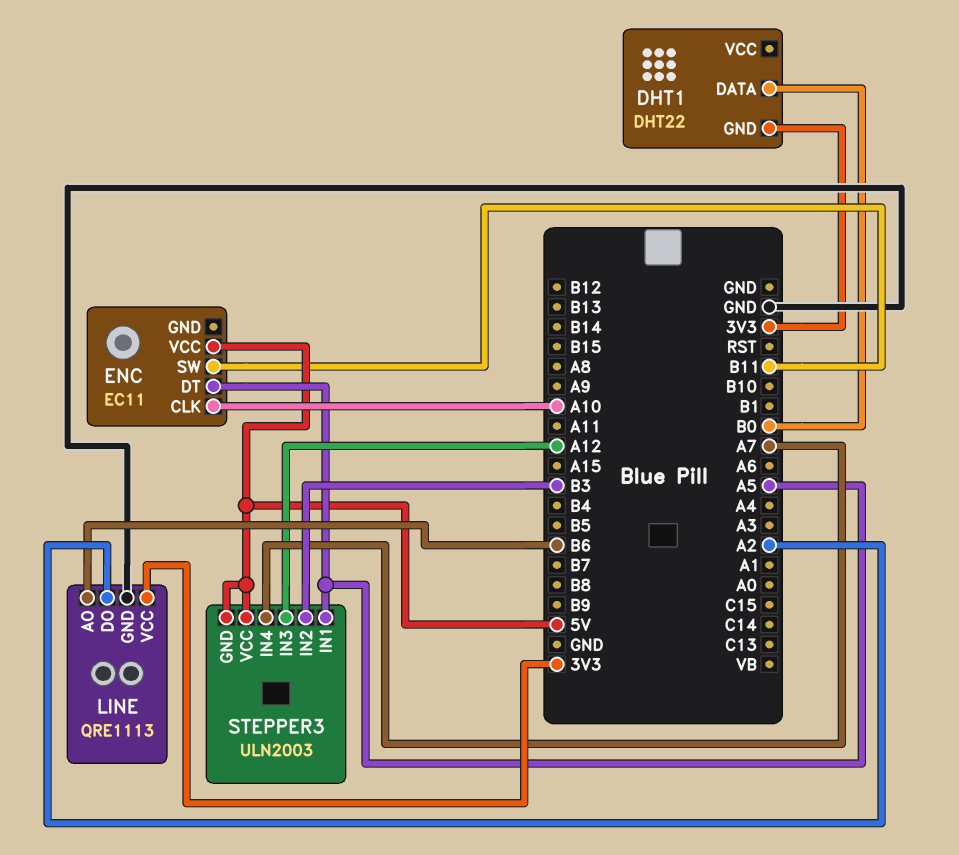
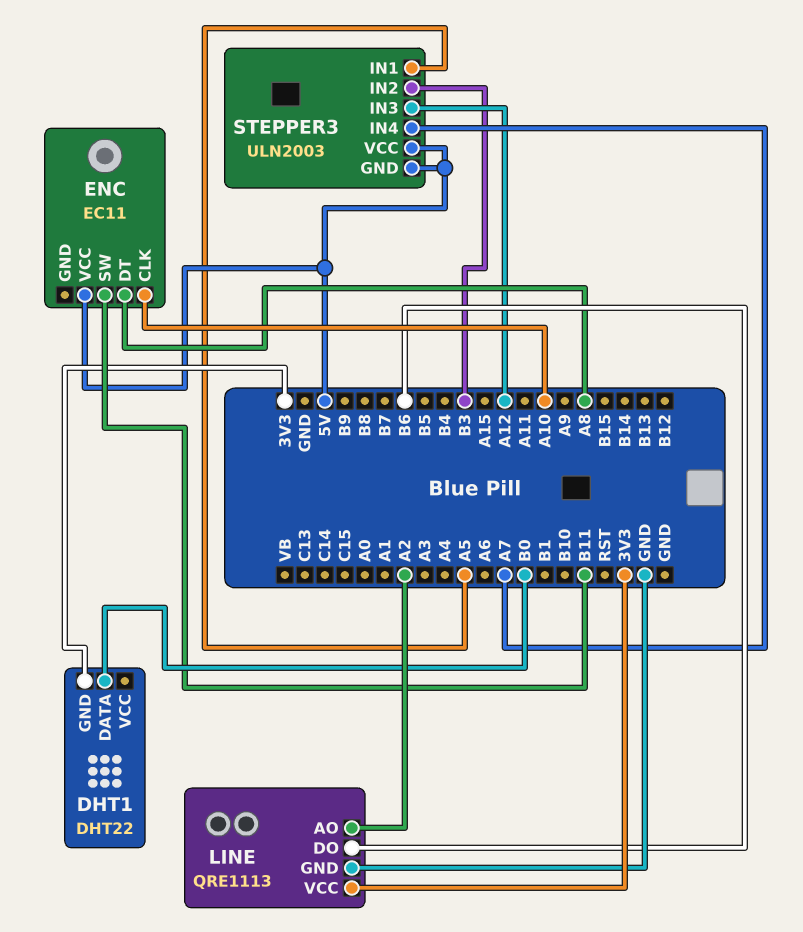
ENC pin DT: A5 -> A8
LINE pin AO: B6 -> A2
LINE pin DO: A2 -> B6

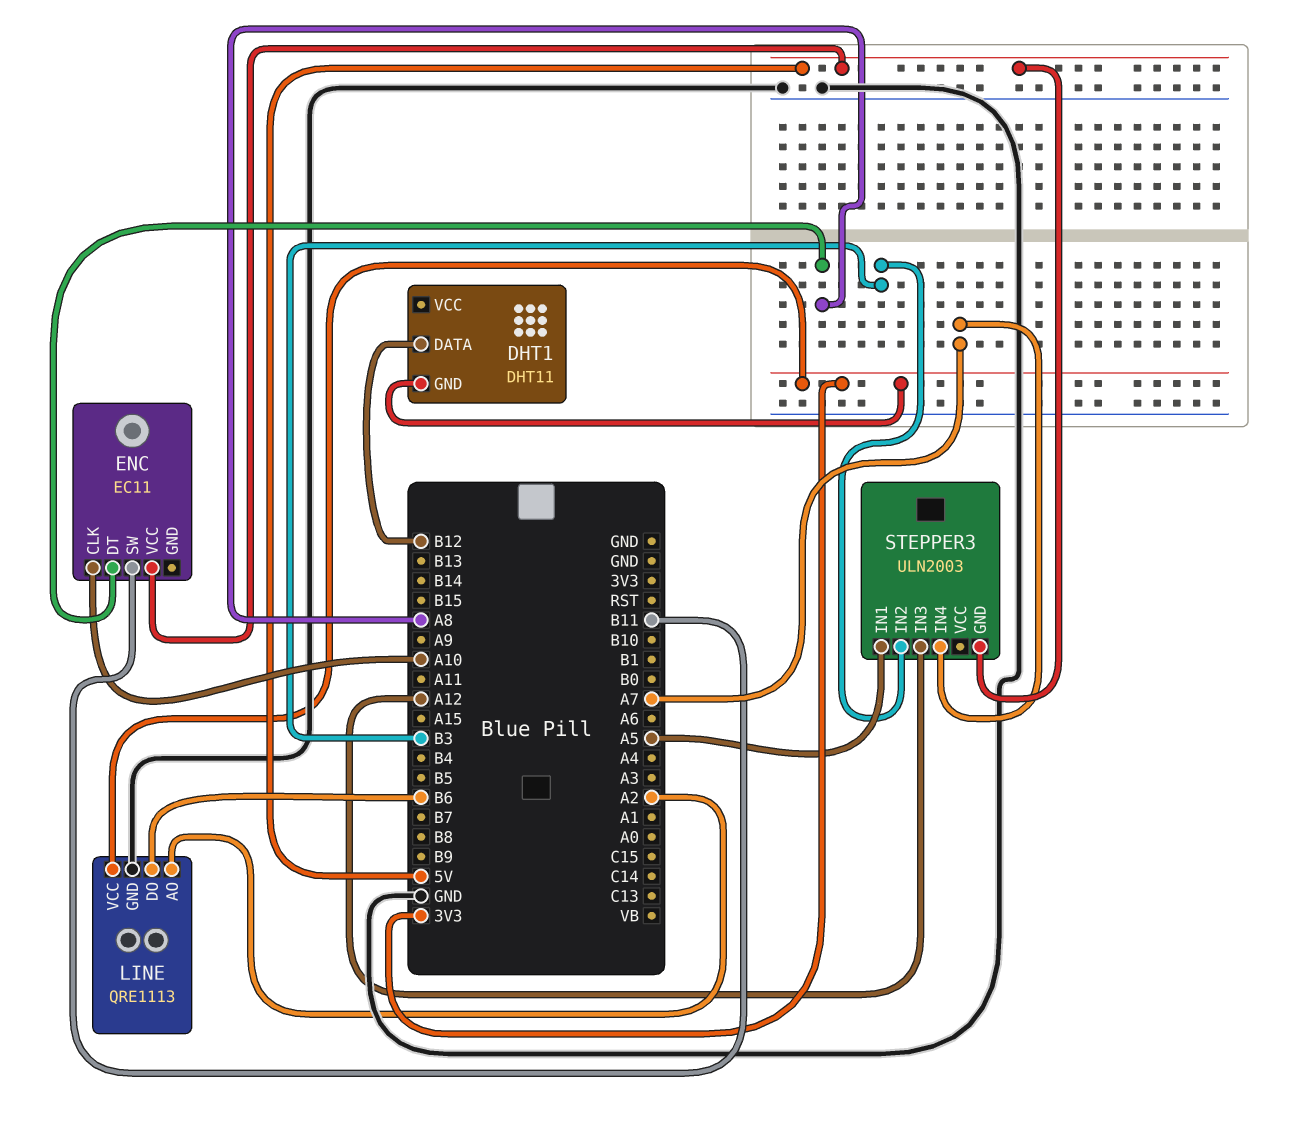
DHT1: DHT22 -> DHT11
DHT1 pin DATA: B0 -> B12
STEPPER3 pin VCC: 5V -> none

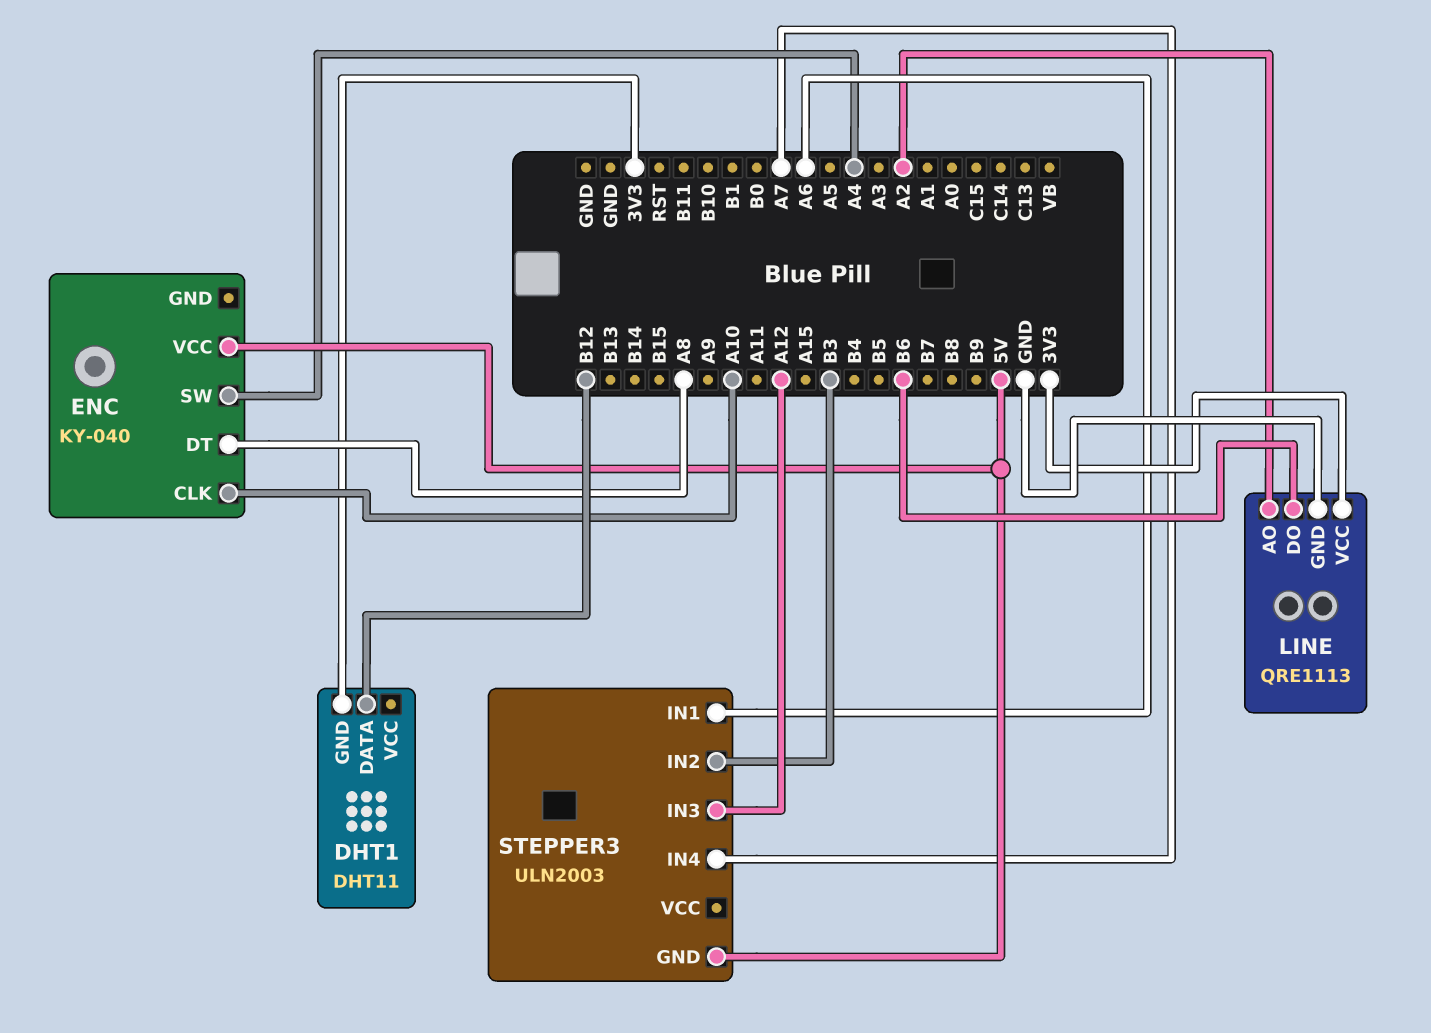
ENC: EC11 -> KY-040
ENC pin SW: B11 -> A4
STEPPER3 pin IN1: A5 -> A6

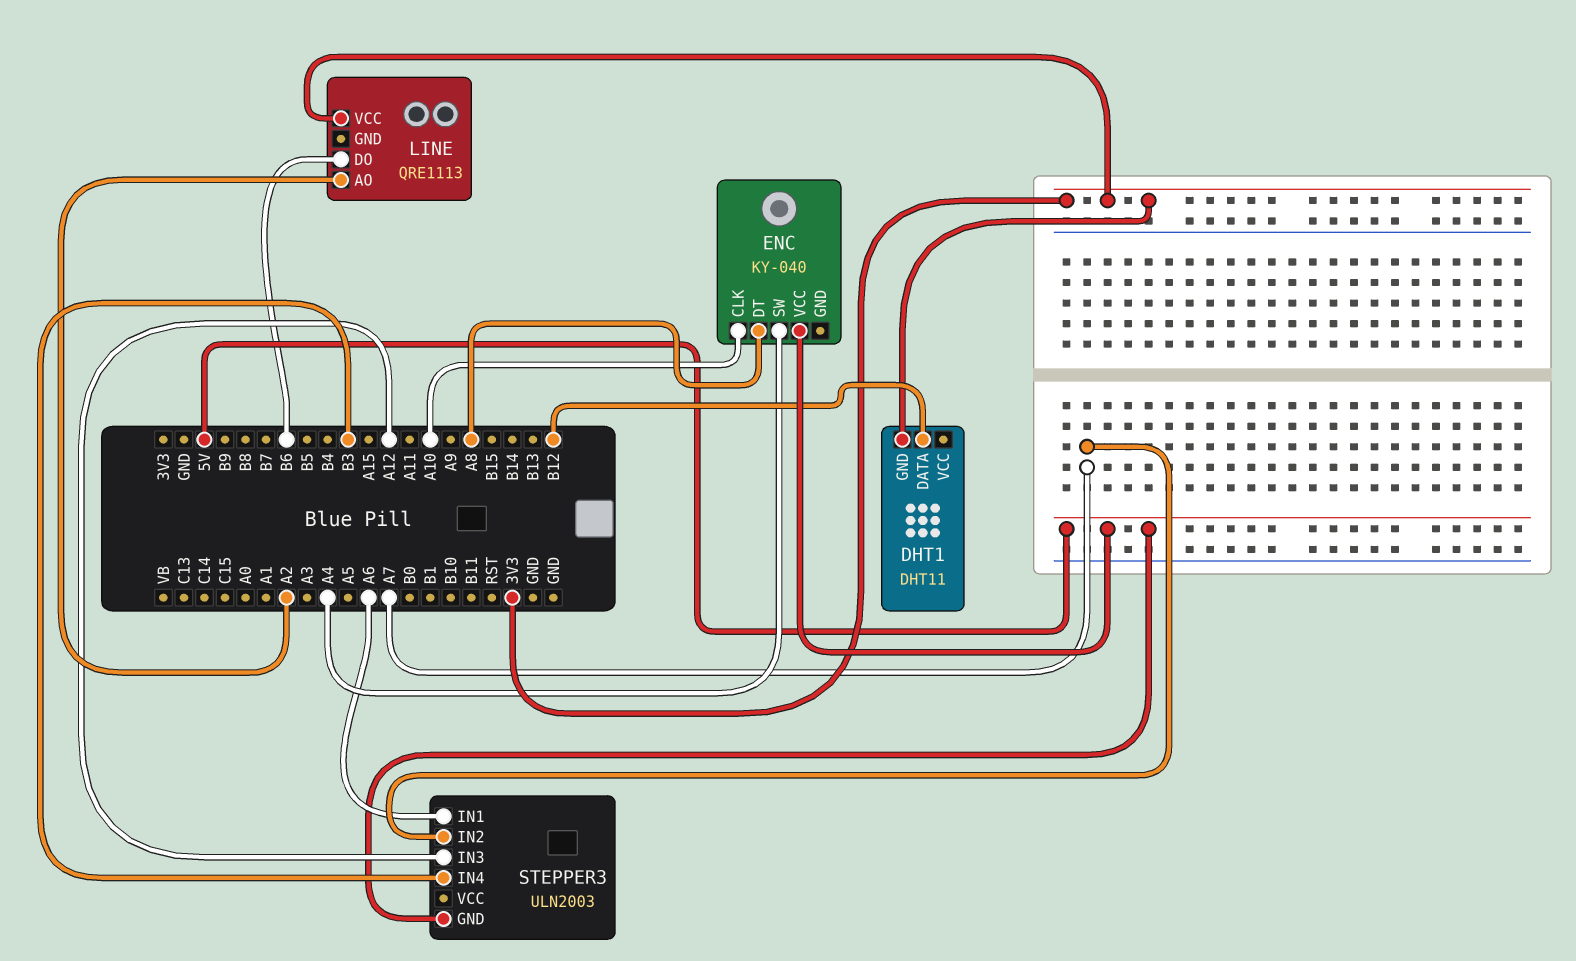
LINE pin GND: GND -> none
STEPPER3 pin IN2: B3 -> A7
STEPPER3 pin IN4: A7 -> B3

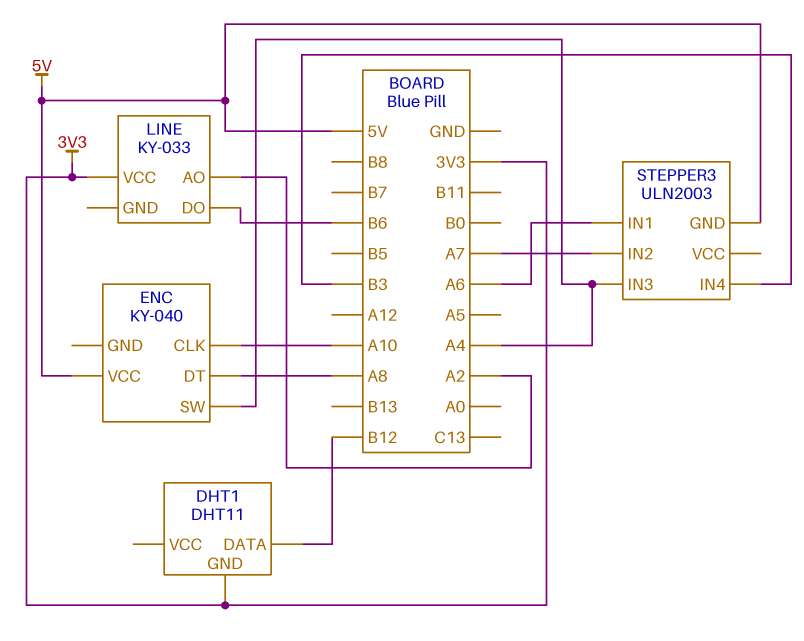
LINE: QRE1113 -> KY-033
STEPPER3 pin IN3: A12 -> A4

